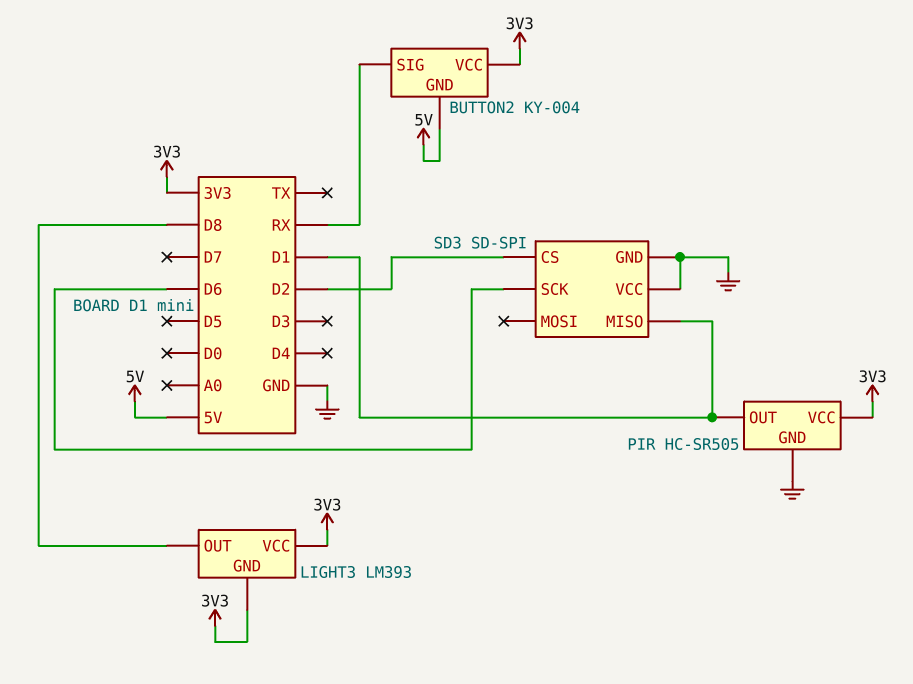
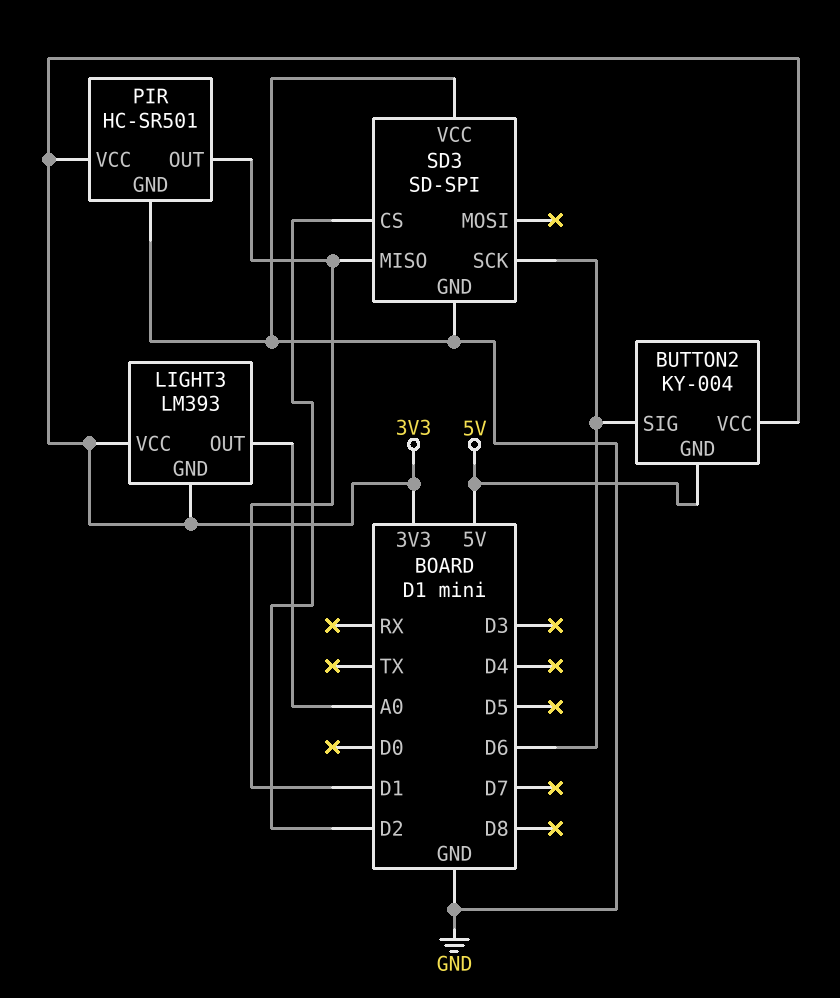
BUTTON2 pin SIG: RX -> D6
LIGHT3 pin OUT: D8 -> A0
PIR: HC-SR505 -> HC-SR501

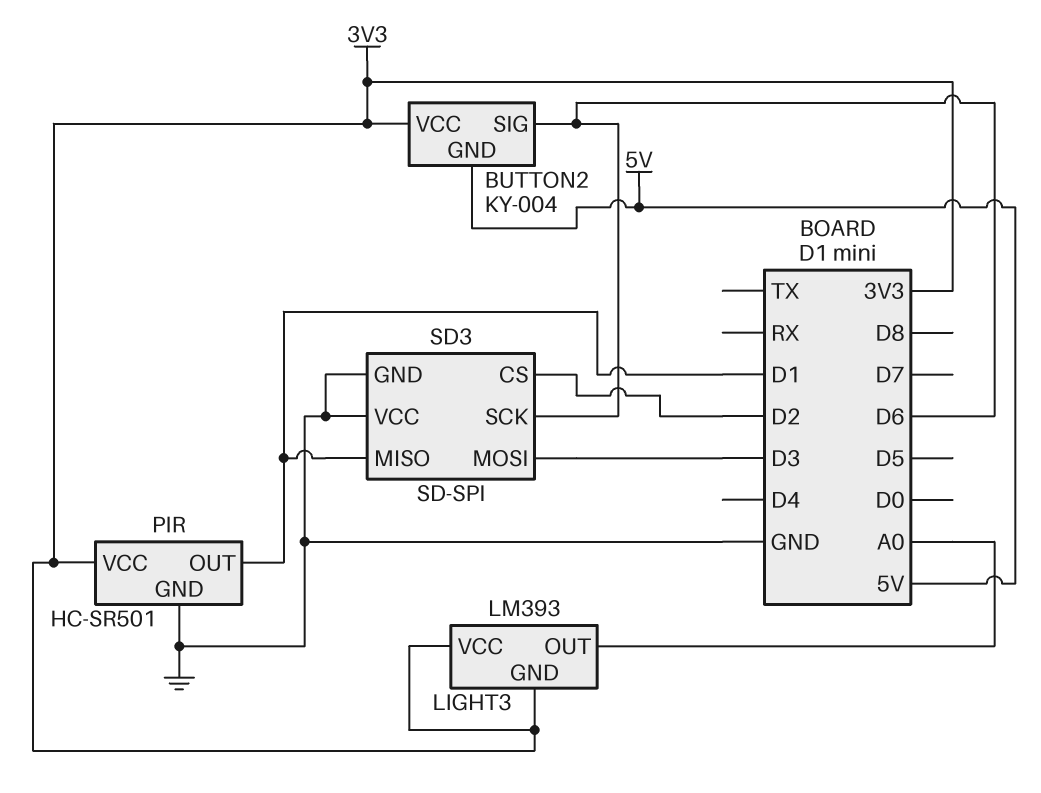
SD3 pin MOSI: none -> D3

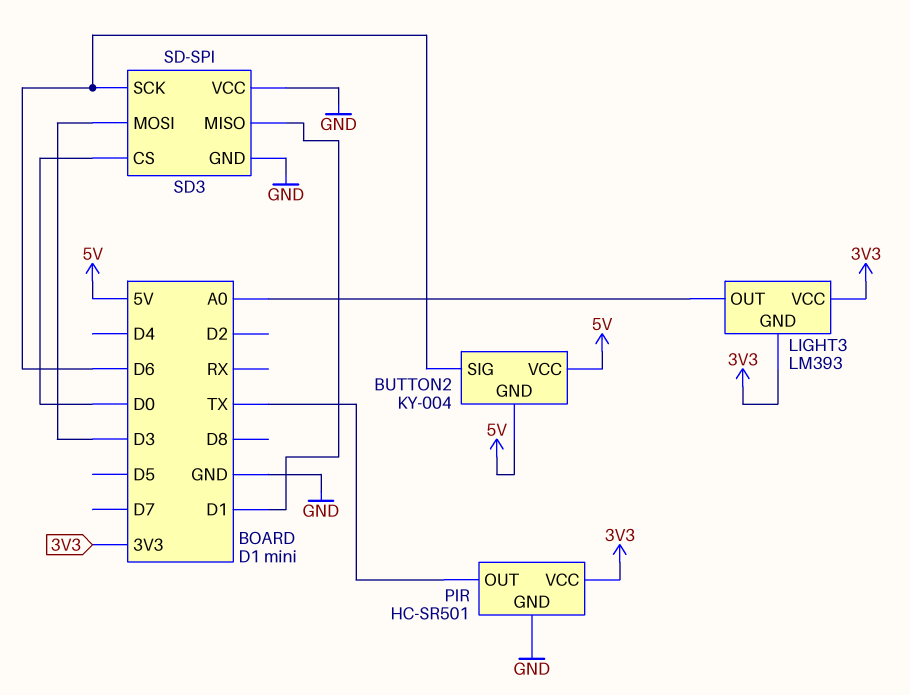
BUTTON2 pin VCC: 3V3 -> 5V
PIR pin OUT: D1 -> TX
SD3 pin CS: D2 -> D0

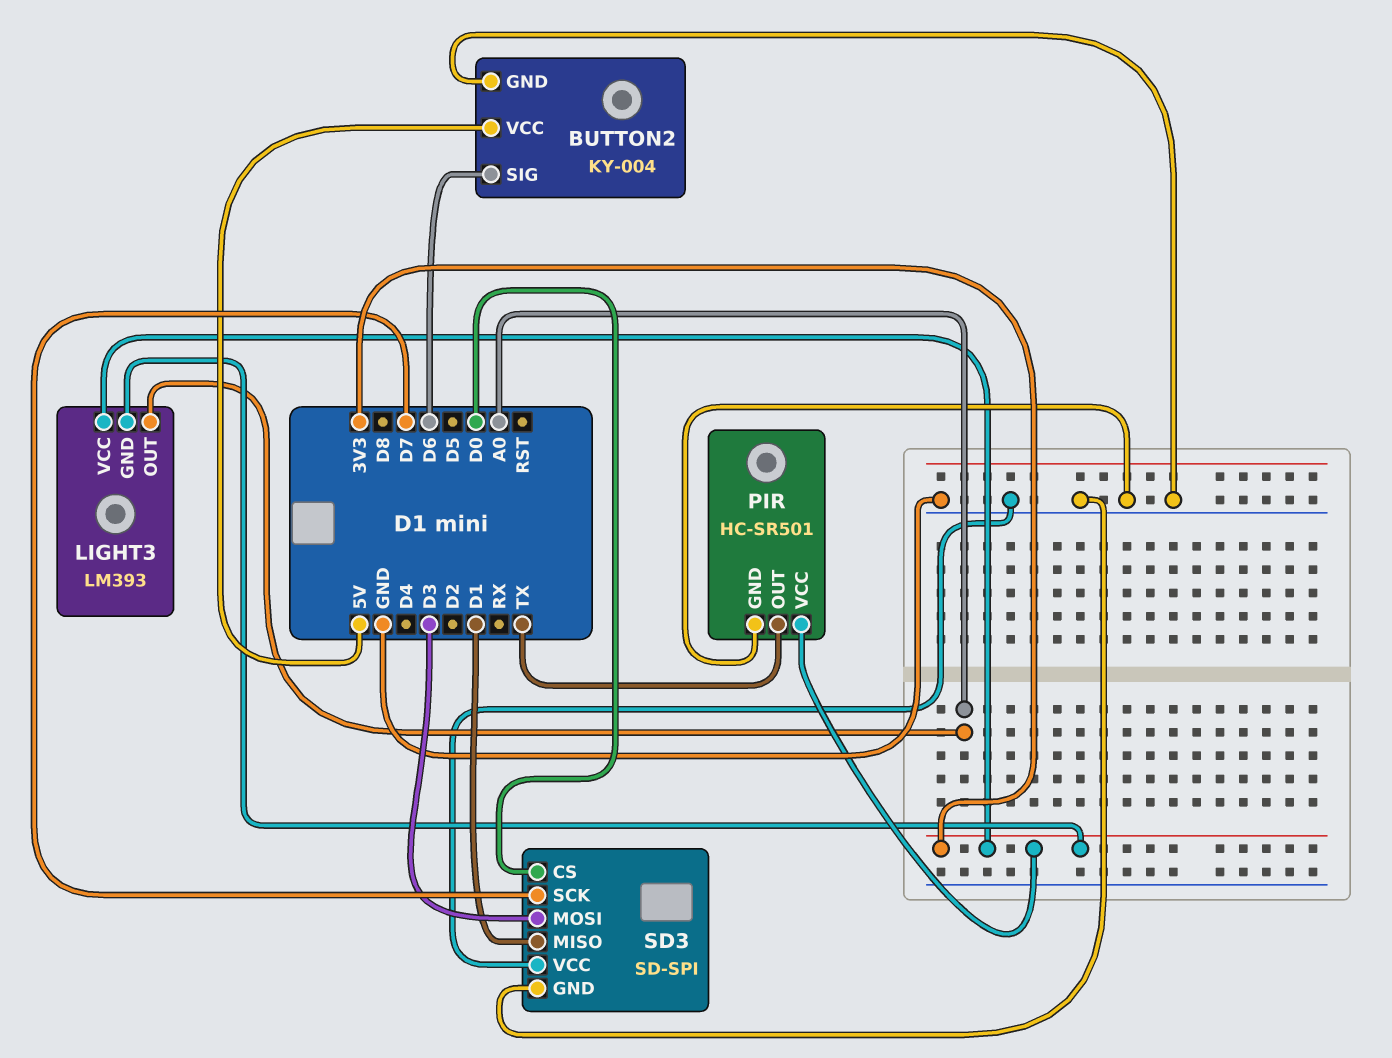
BUTTON2 pin GND: 5V -> GND
SD3 pin SCK: D6 -> D7

